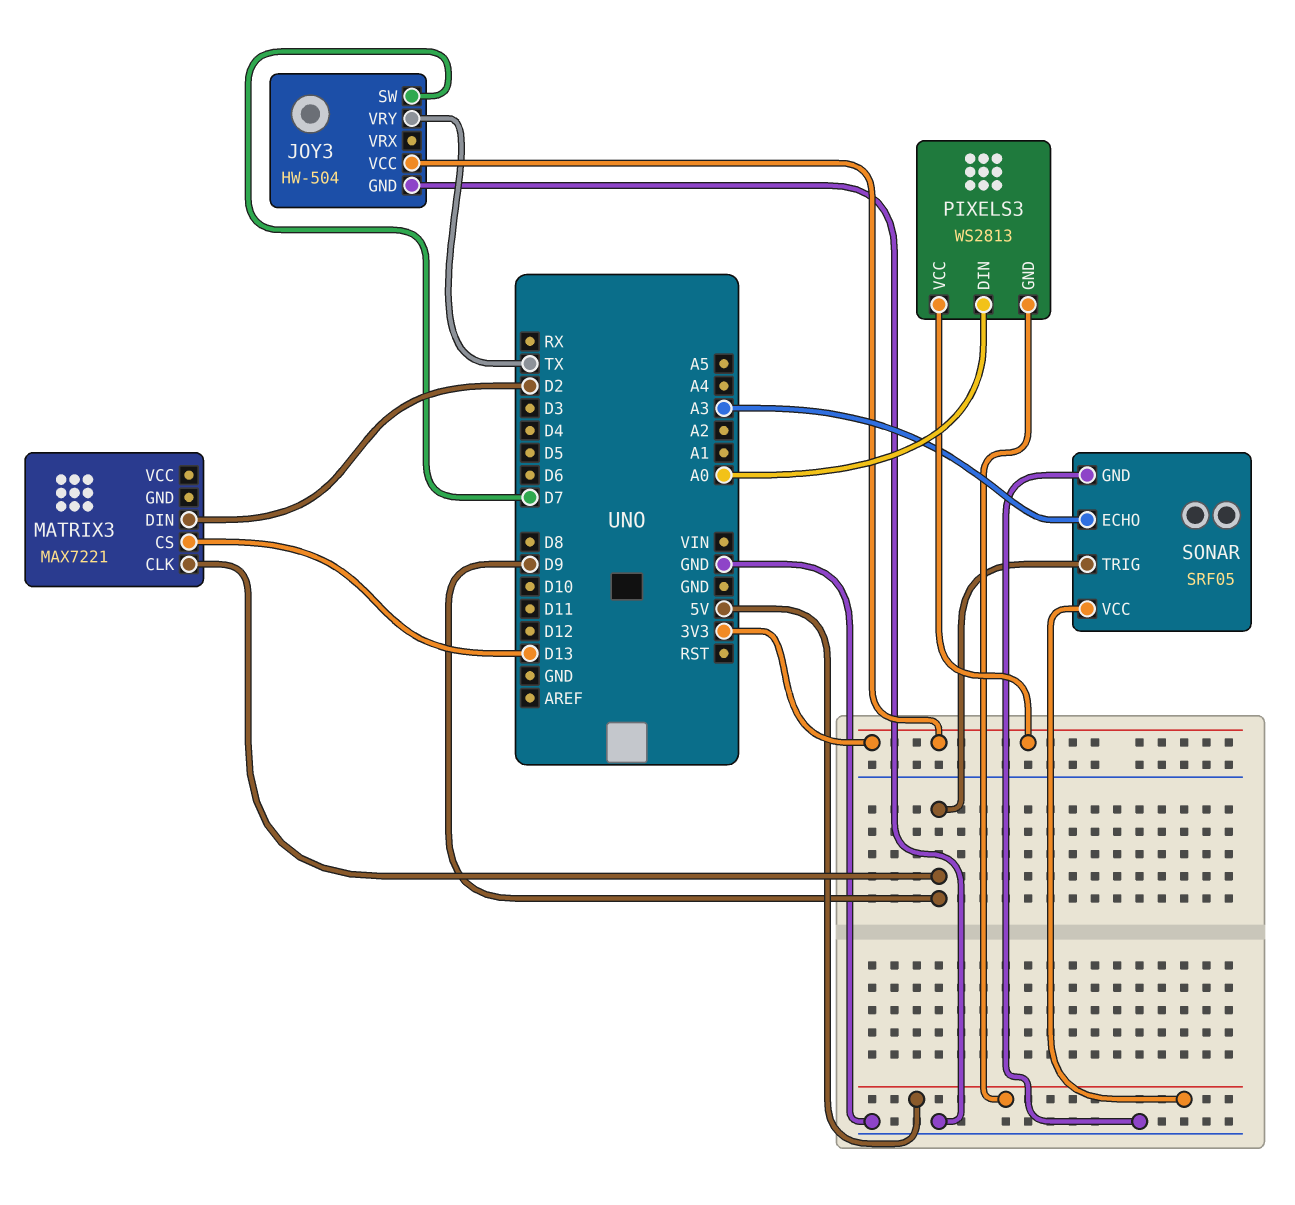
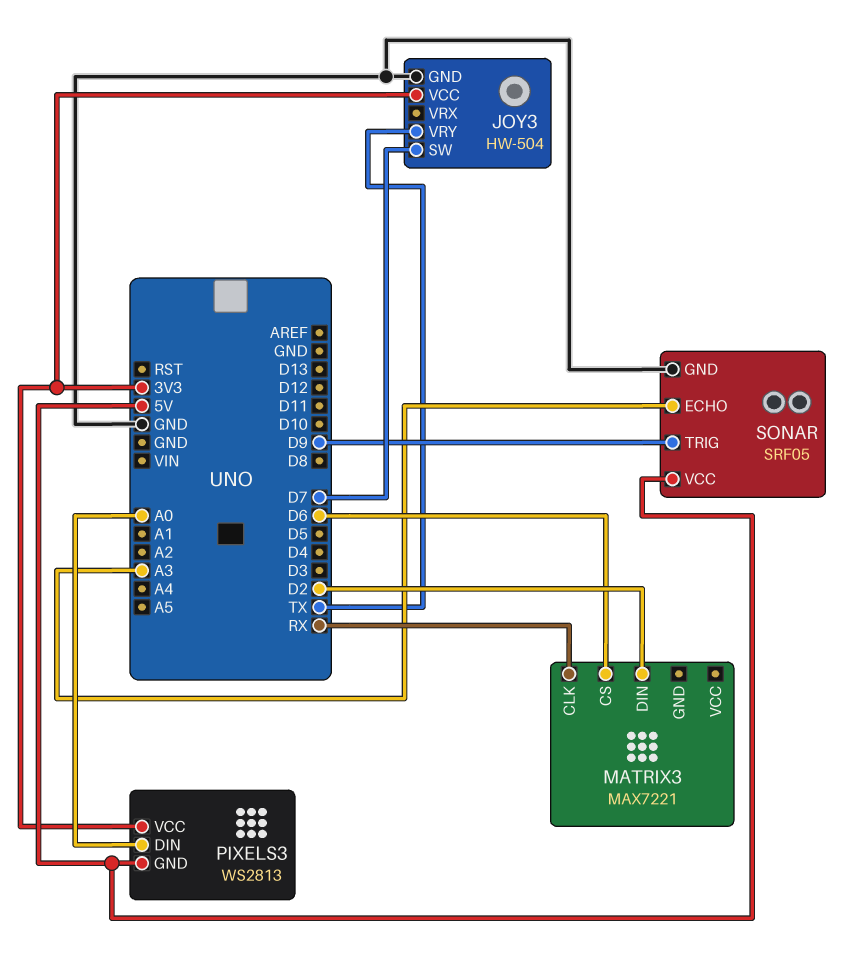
MATRIX3 pin CLK: D9 -> RX
MATRIX3 pin CS: D13 -> D6

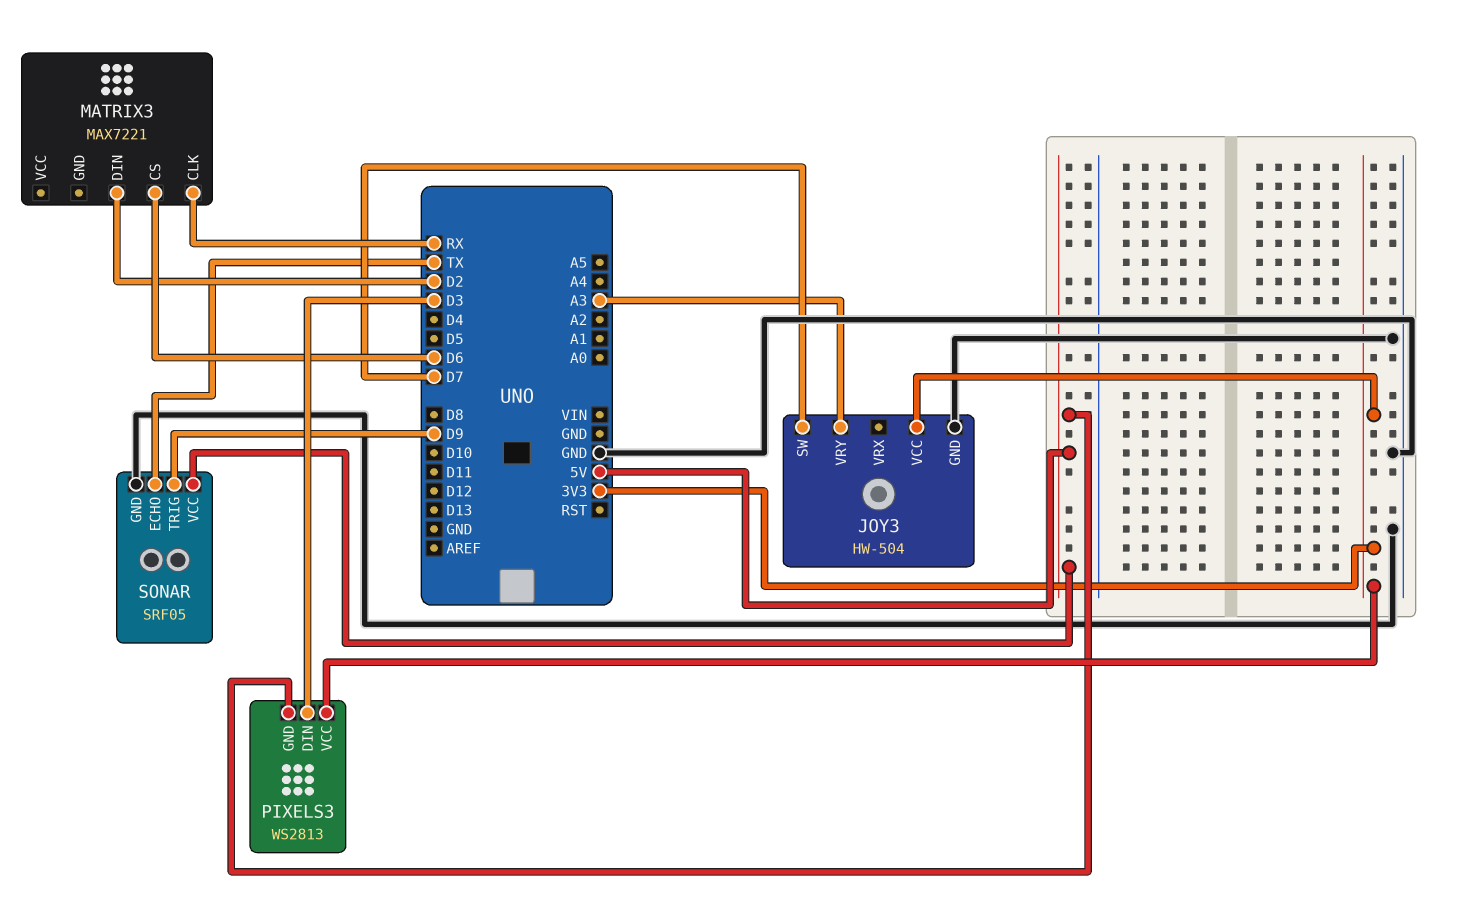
JOY3 pin VRY: TX -> A3
PIXELS3 pin DIN: A0 -> D3
SONAR pin ECHO: A3 -> TX

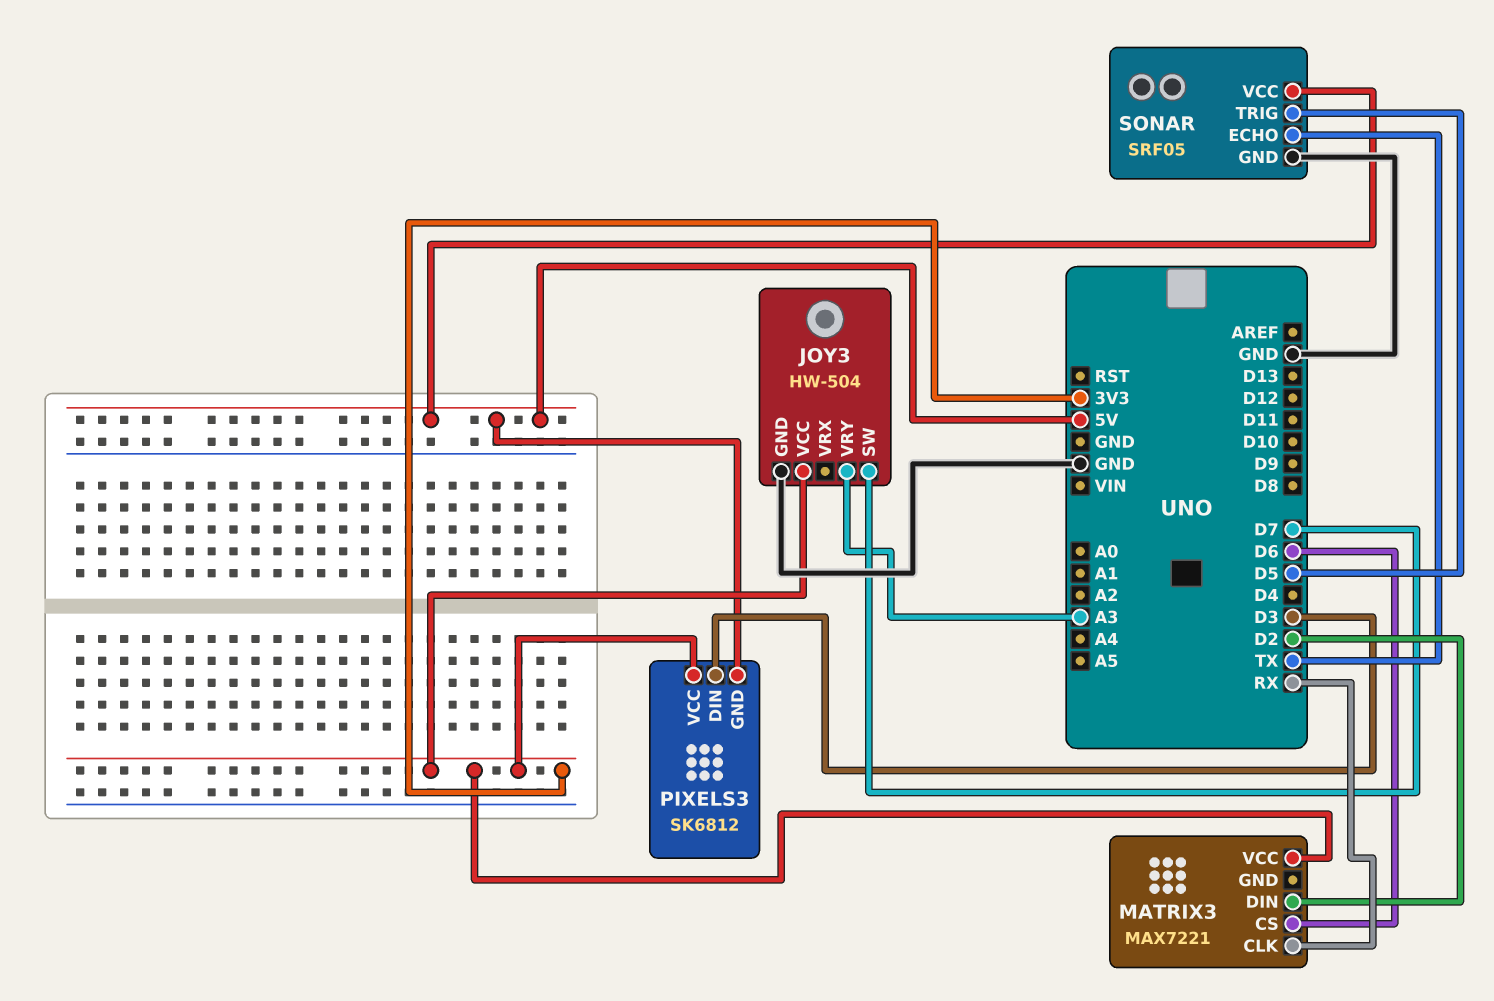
MATRIX3 pin VCC: none -> 3V3
PIXELS3: WS2813 -> SK6812
SONAR pin TRIG: D9 -> D5

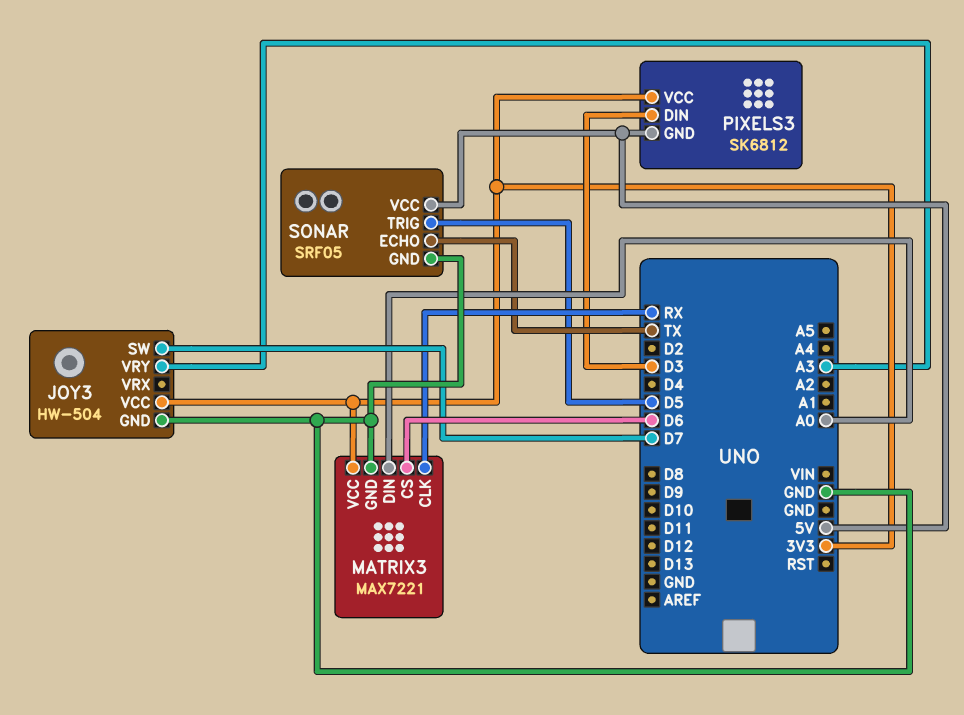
MATRIX3 pin DIN: D2 -> A0
MATRIX3 pin GND: none -> GND

